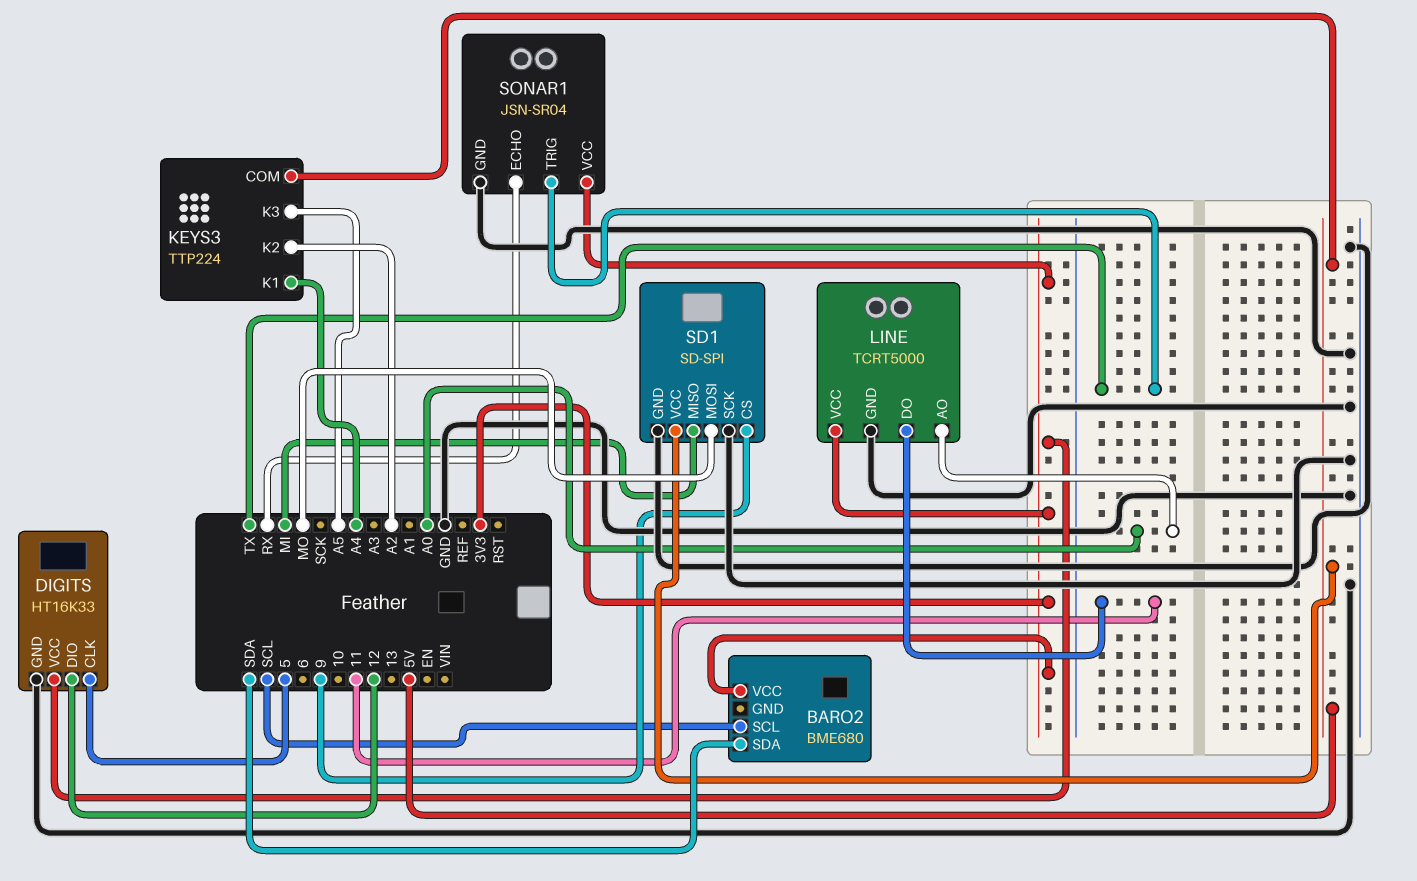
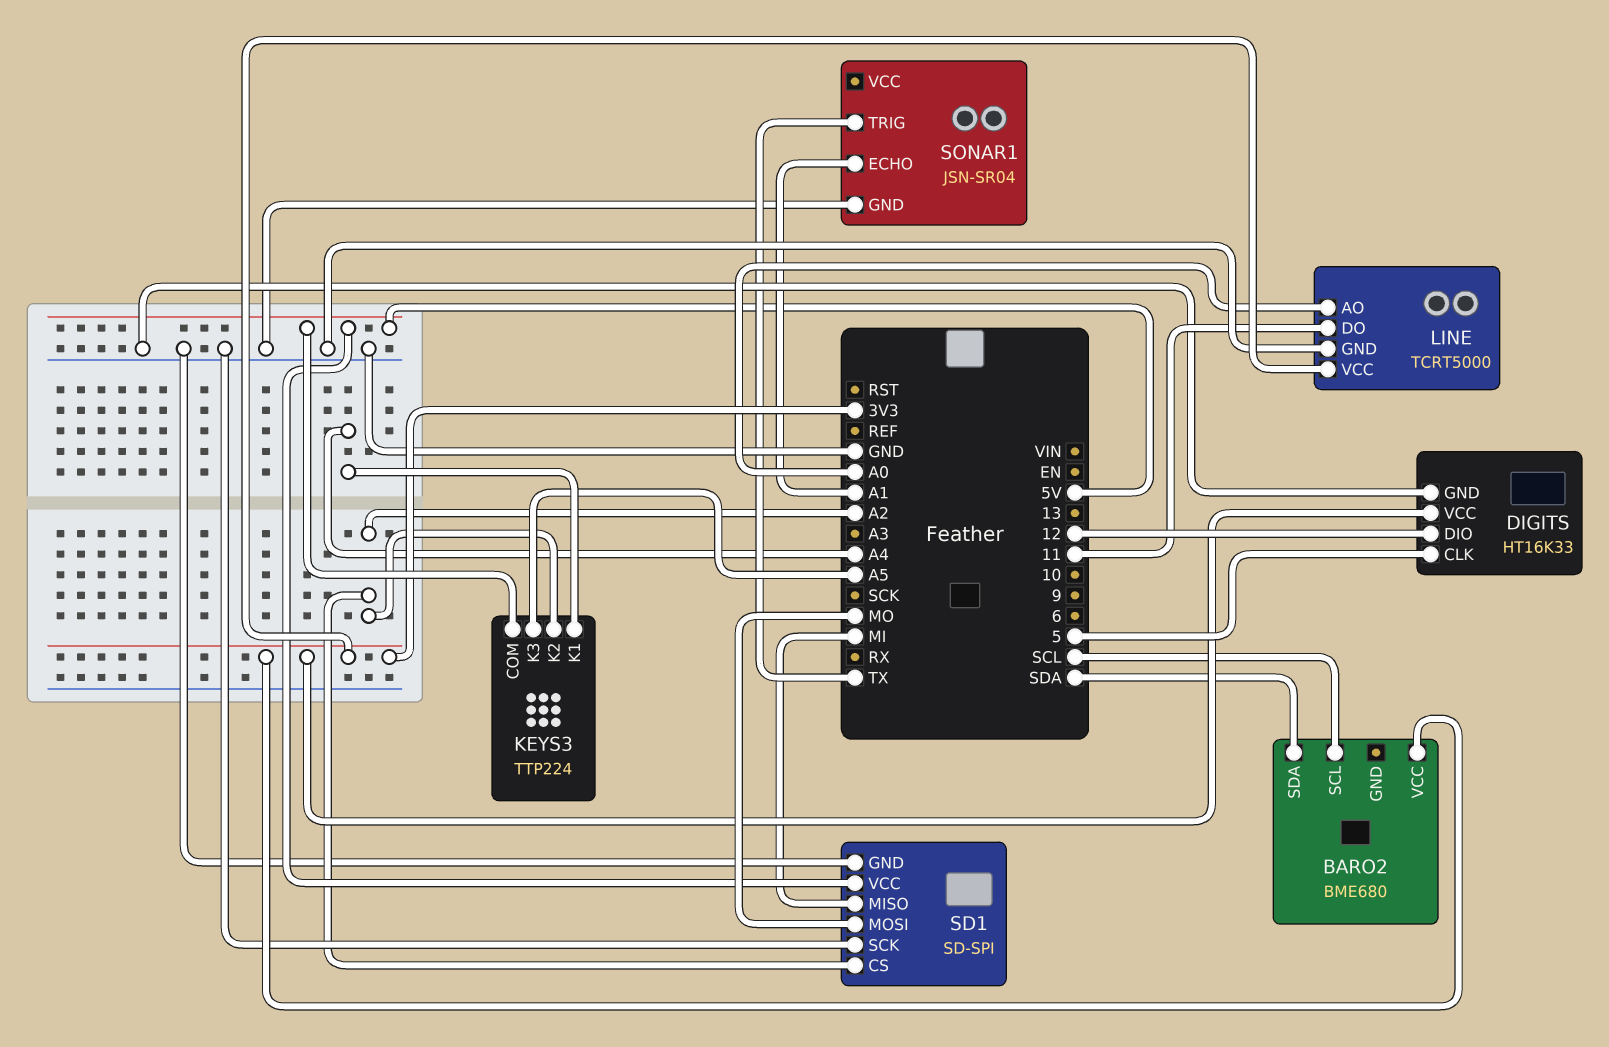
SD1 pin CS: 9 -> A2
SONAR1 pin ECHO: RX -> A1
SONAR1 pin VCC: 3V3 -> none

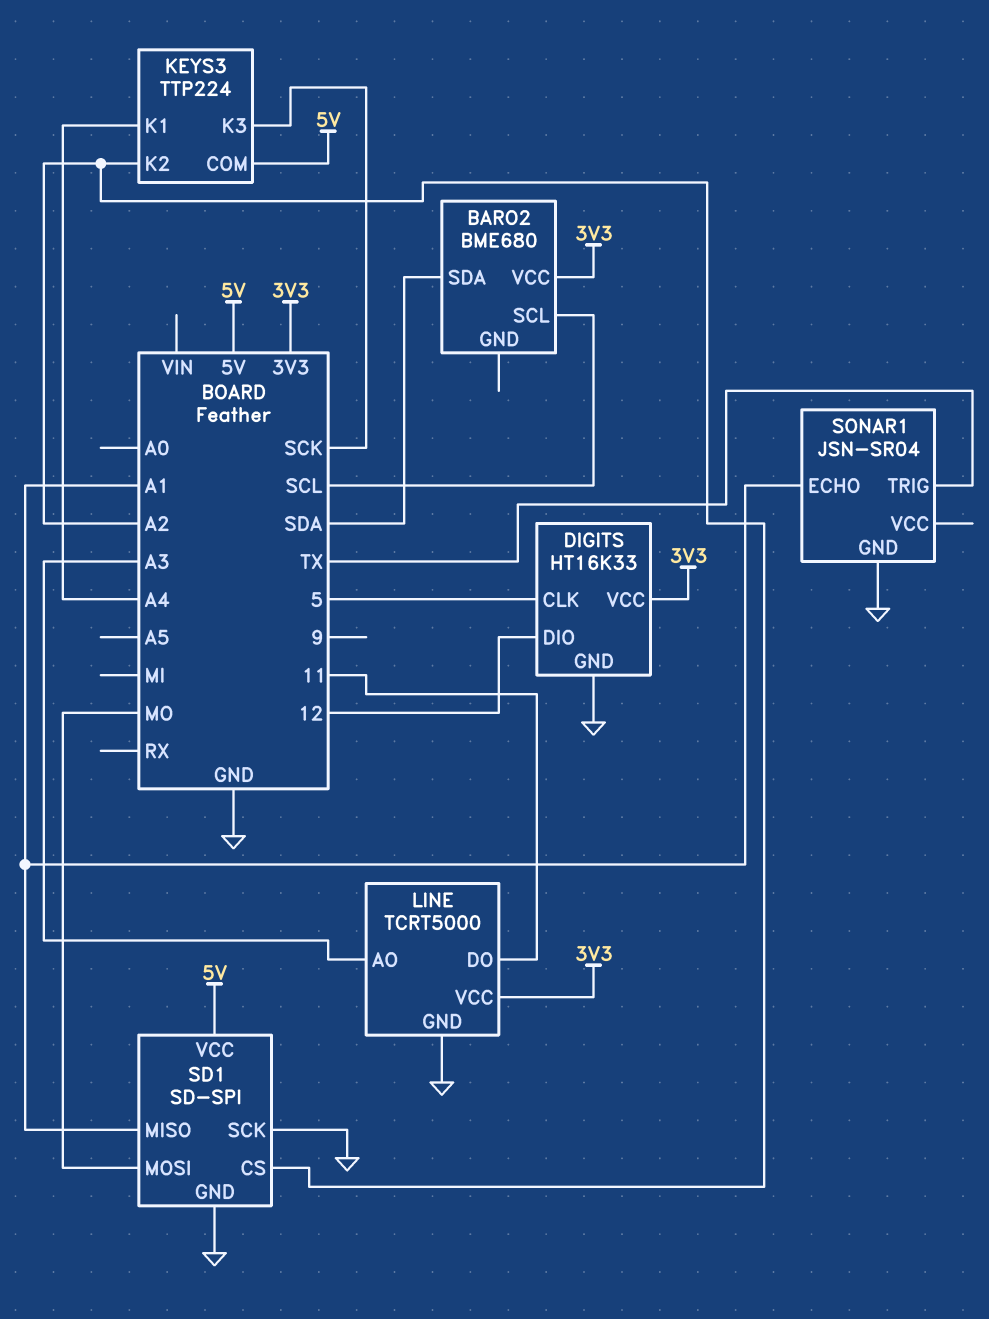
KEYS3 pin K3: A5 -> SCK
LINE pin AO: A0 -> A3
SD1 pin MISO: MI -> A1

